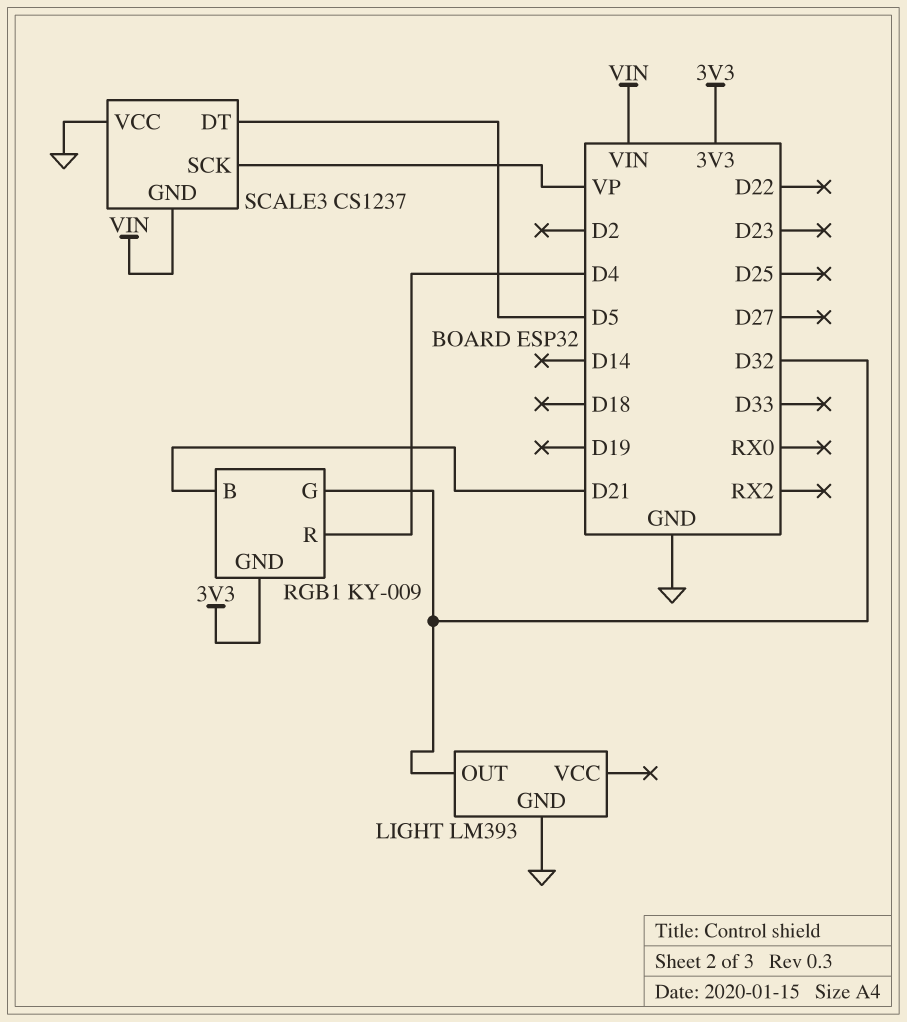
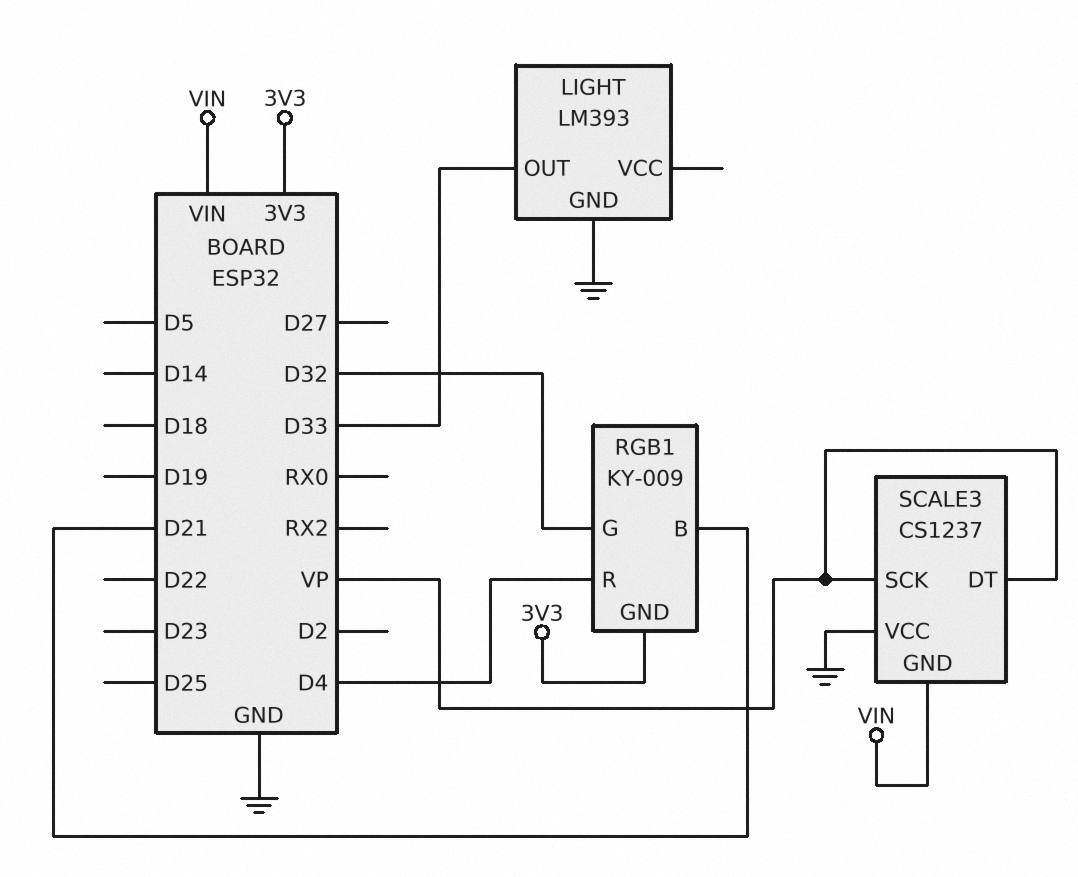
LIGHT pin OUT: D32 -> D33
SCALE3 pin DT: D5 -> VP

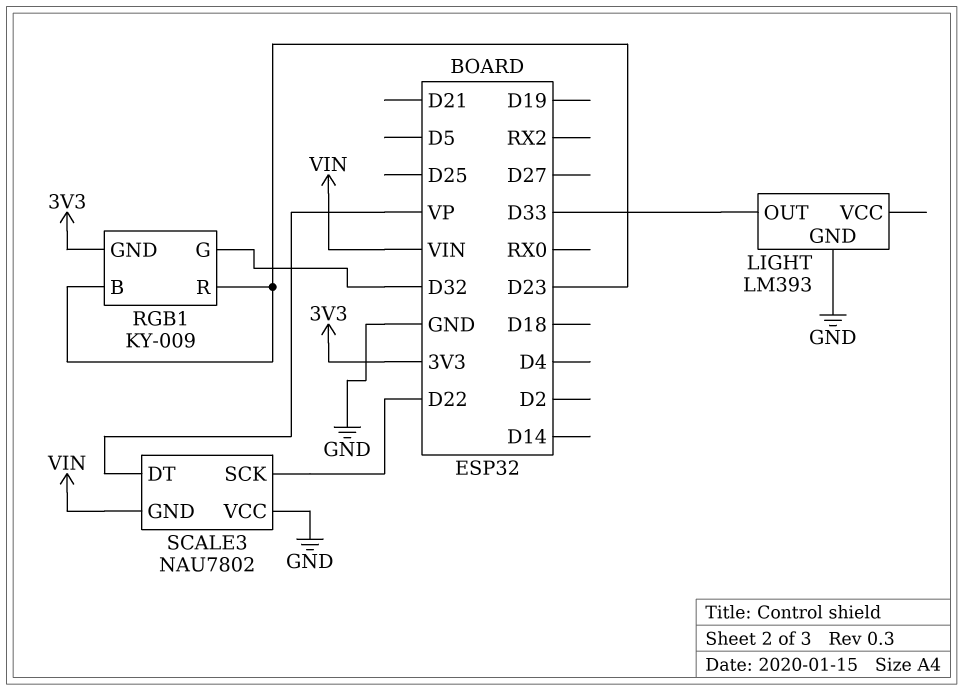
RGB1 pin B: D21 -> D23
RGB1 pin R: D4 -> D23
SCALE3: CS1237 -> NAU7802
SCALE3 pin SCK: VP -> D22

